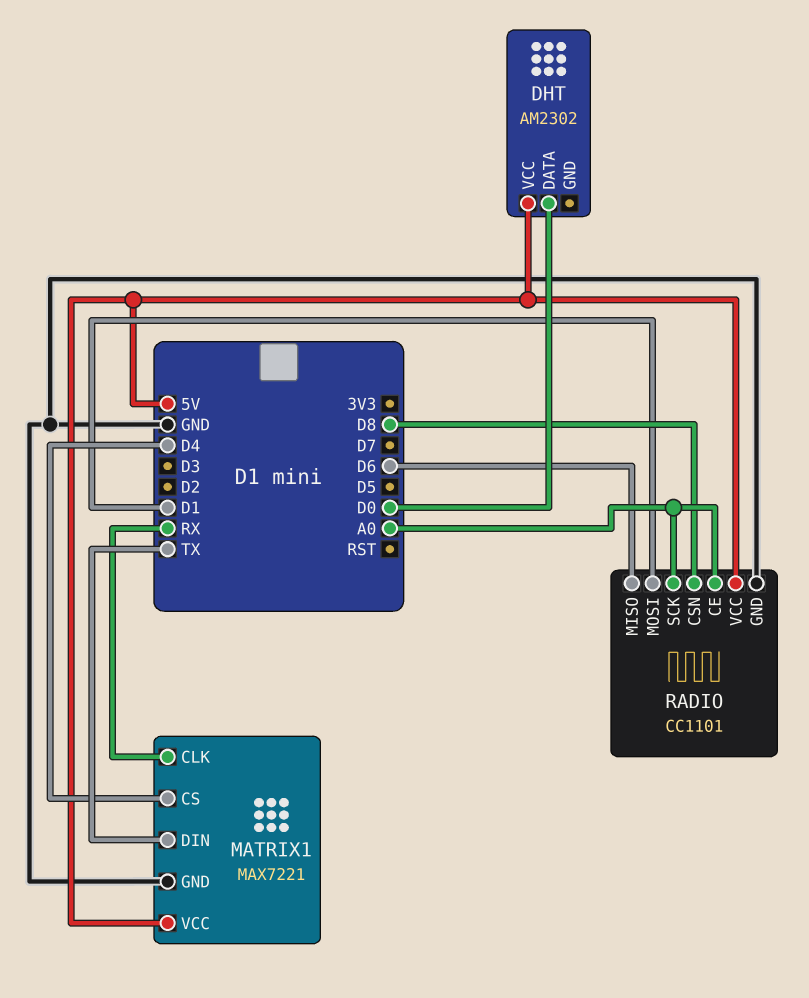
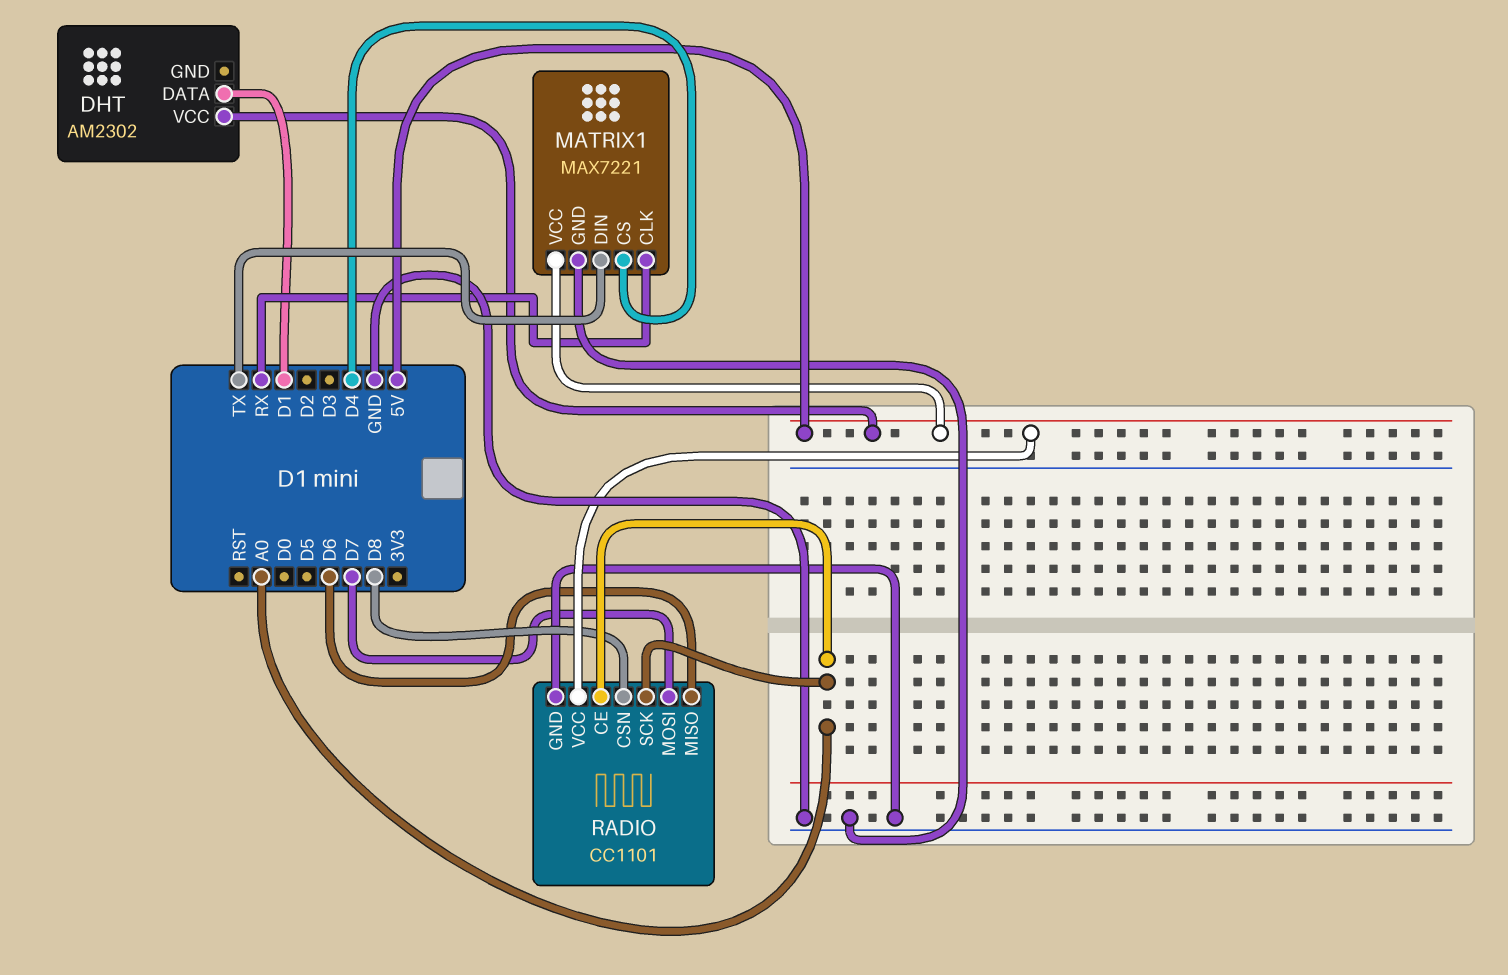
DHT pin DATA: D0 -> D1
RADIO pin MOSI: D1 -> D7

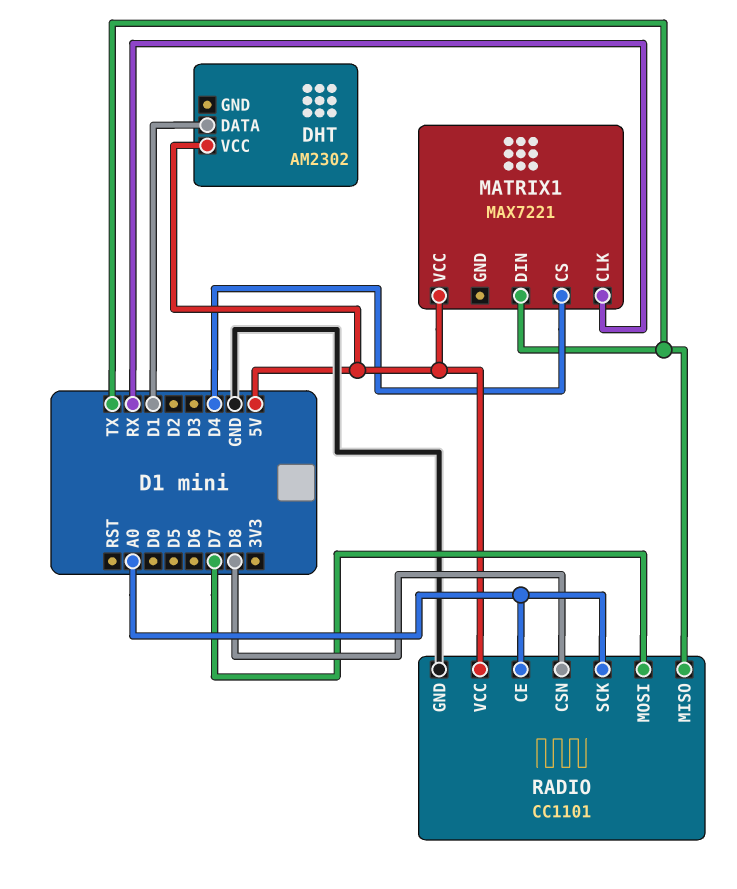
MATRIX1 pin GND: GND -> none
RADIO pin MISO: D6 -> TX

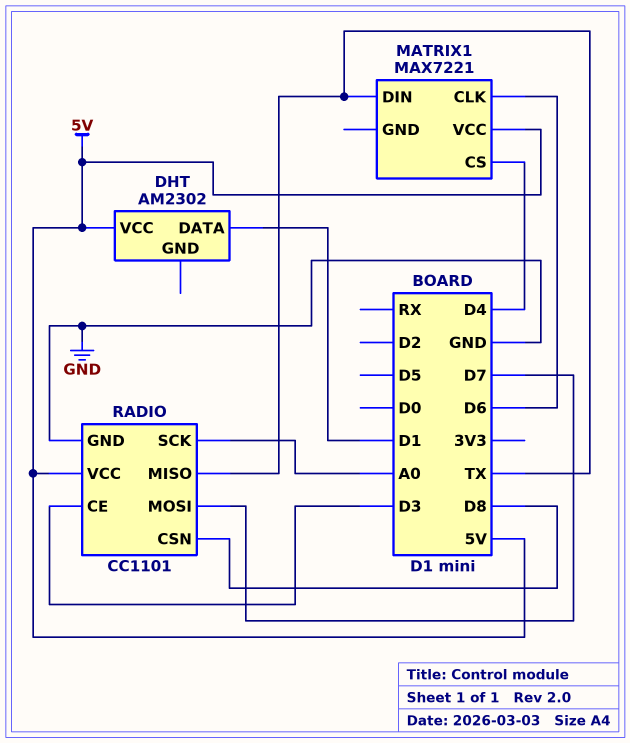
MATRIX1 pin CLK: RX -> D6
RADIO pin CE: A0 -> D3

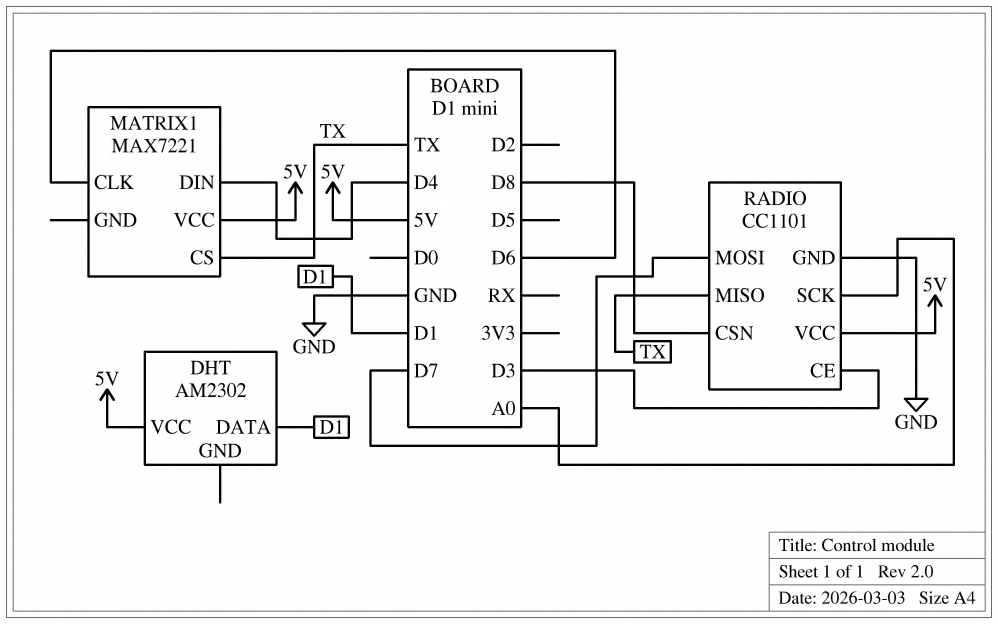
MATRIX1 pin CS: D4 -> TX
MATRIX1 pin DIN: TX -> D4

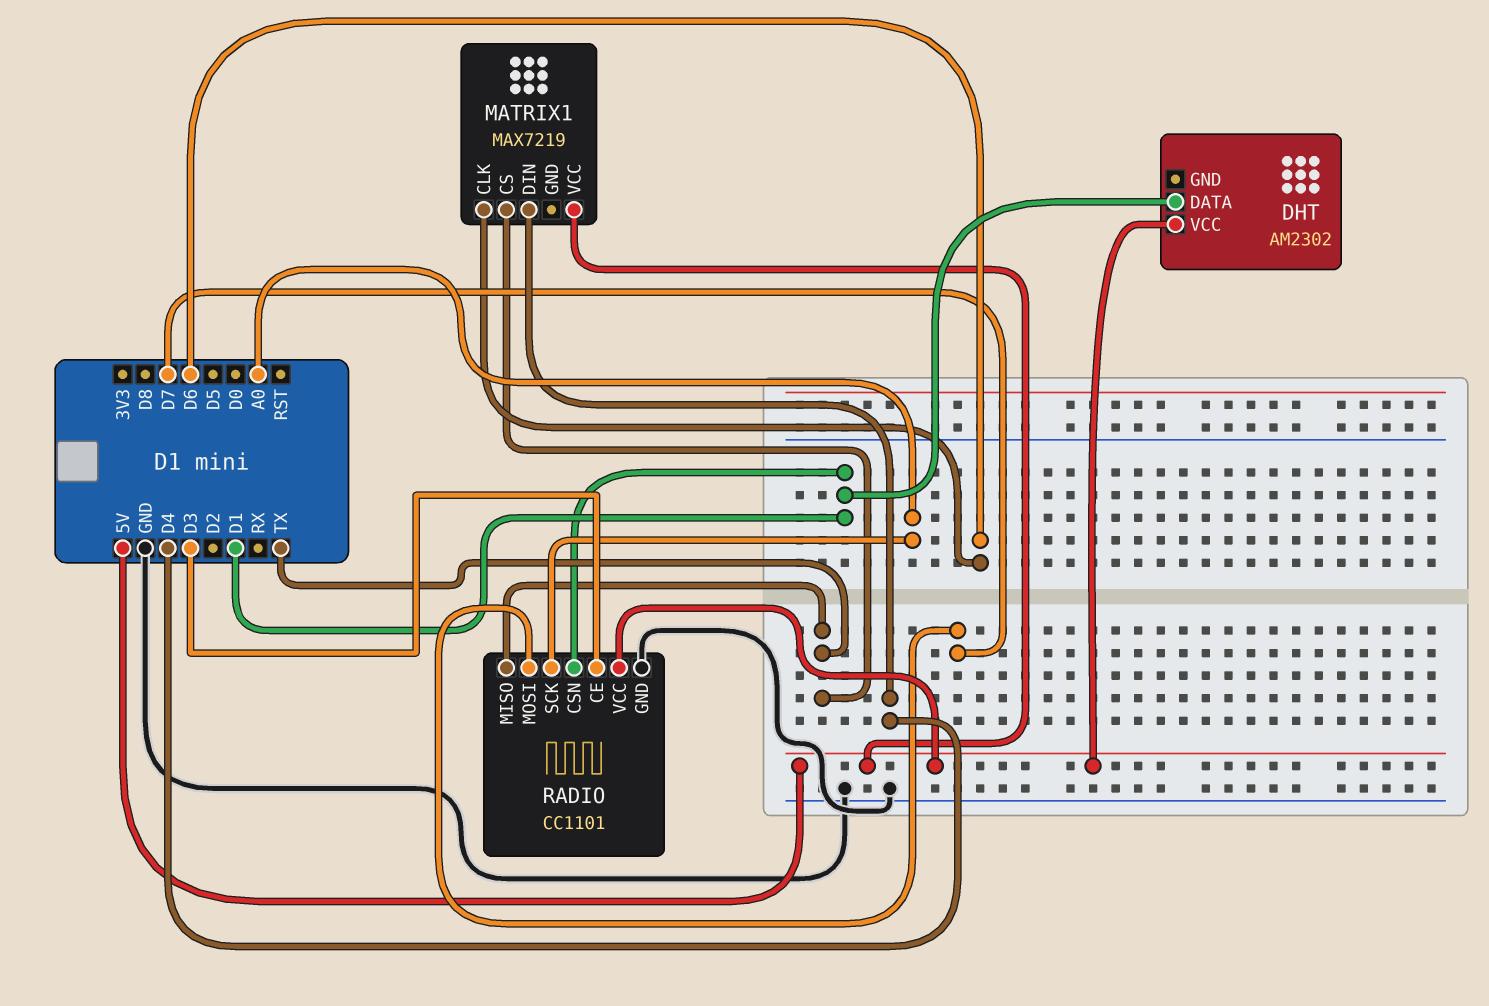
MATRIX1: MAX7221 -> MAX7219
RADIO pin CSN: D8 -> D1

